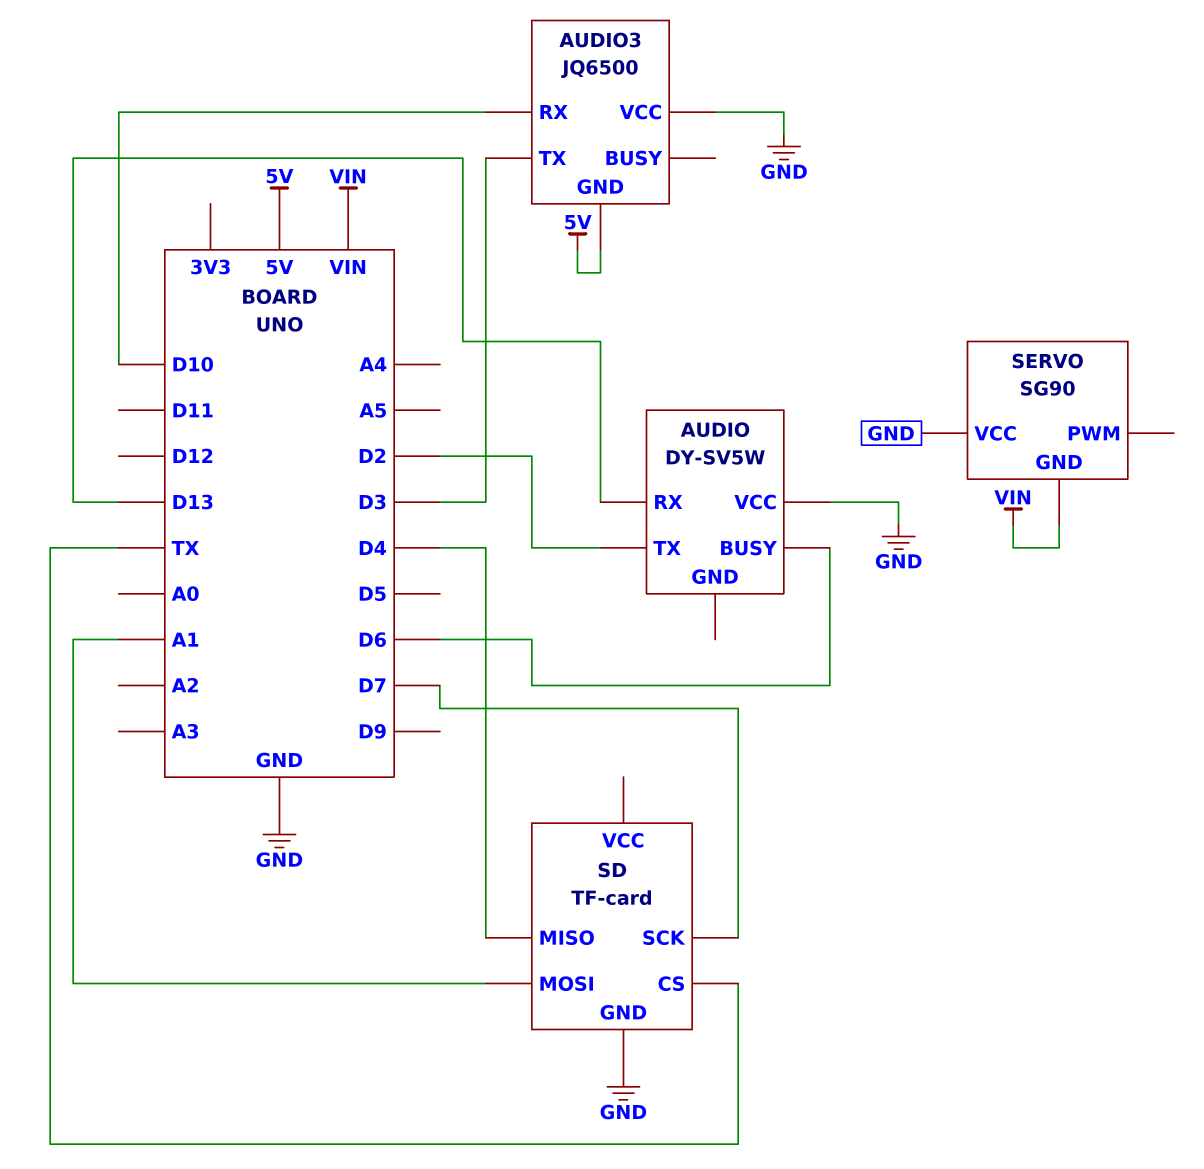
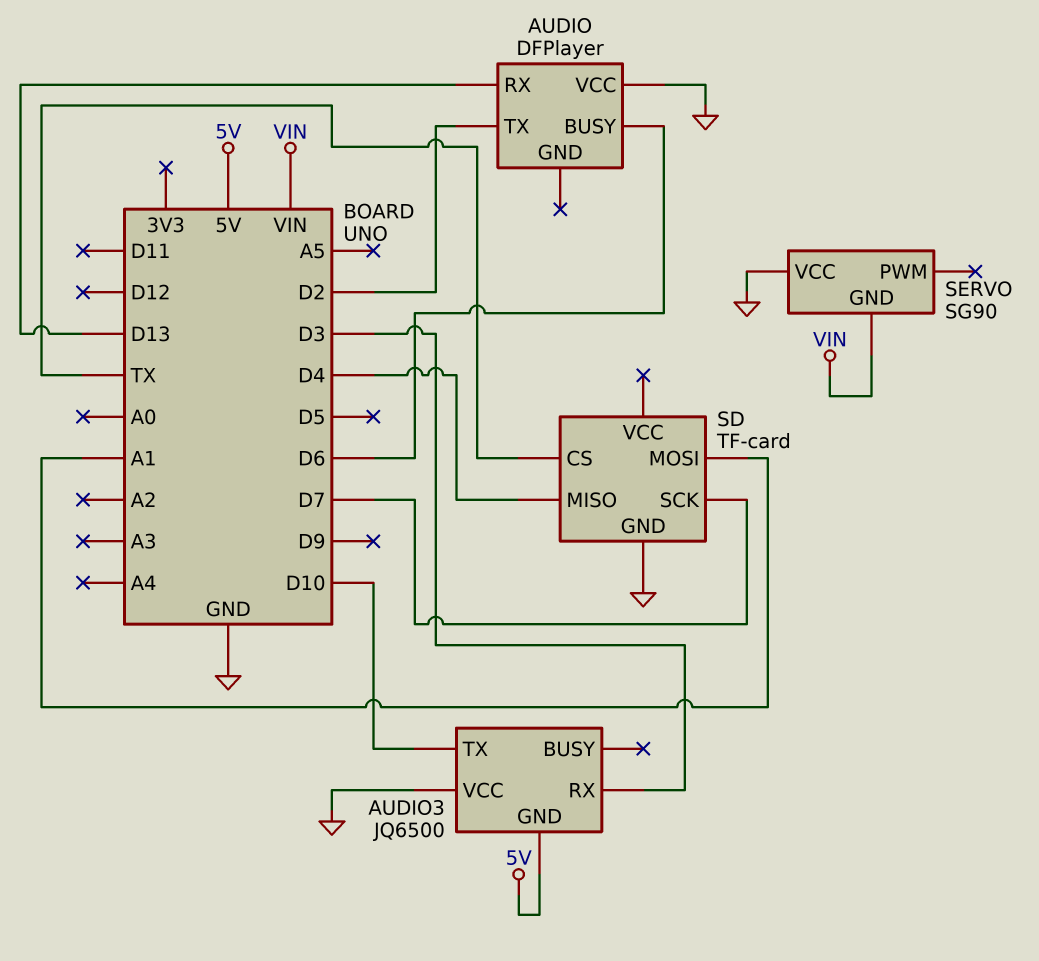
AUDIO: DY-SV5W -> DFPlayer
AUDIO3 pin RX: D10 -> D3
AUDIO3 pin TX: D3 -> D10

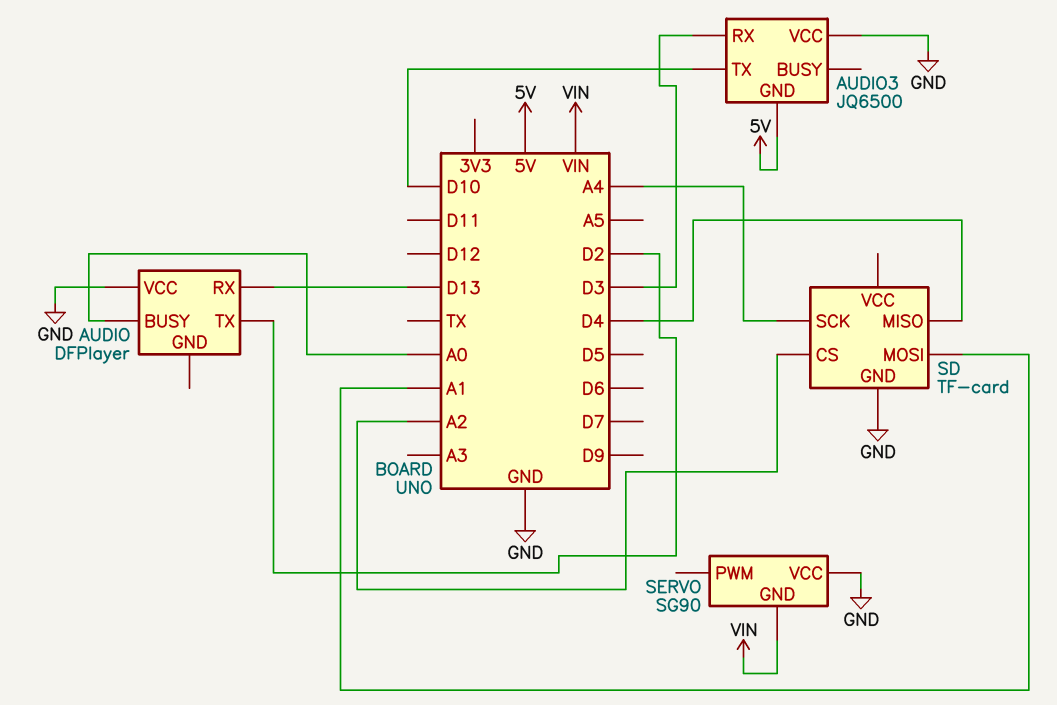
AUDIO pin BUSY: D6 -> A0
SD pin CS: TX -> A2
SD pin SCK: D7 -> A4

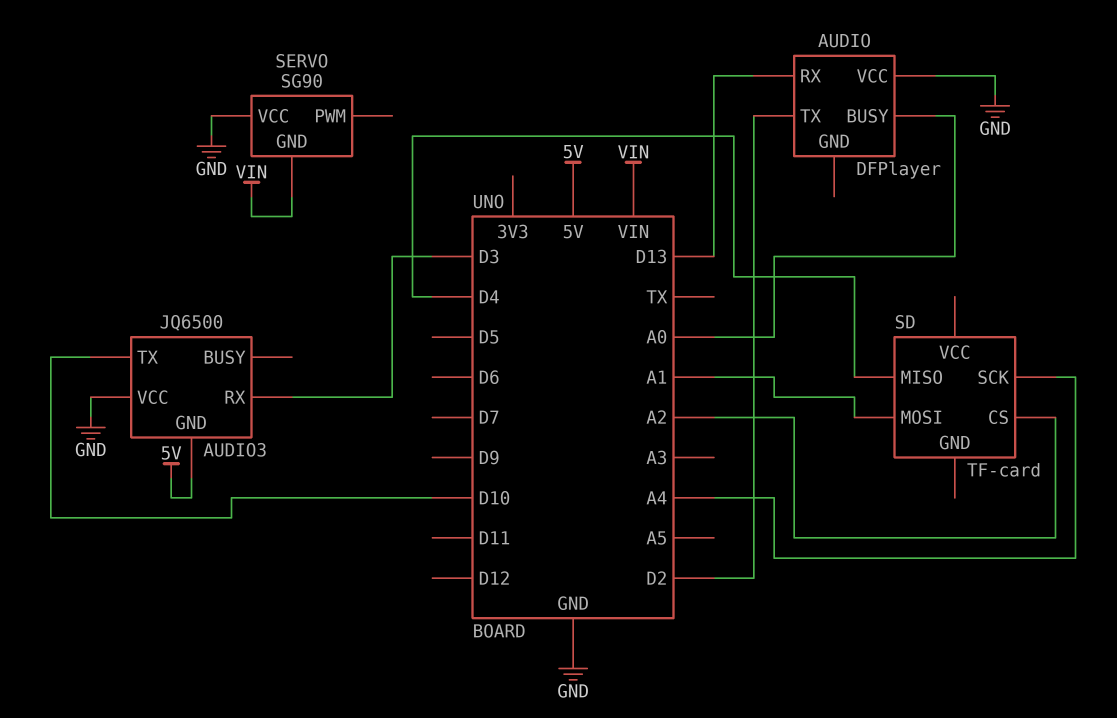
SD pin GND: GND -> none

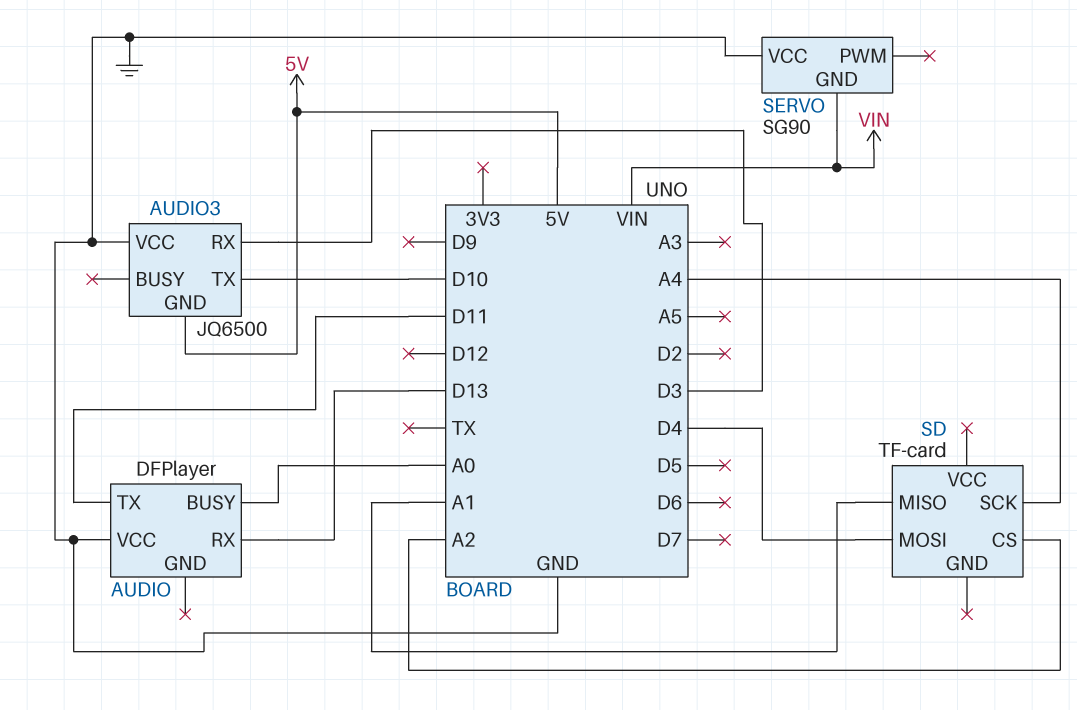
AUDIO pin TX: D2 -> D11
SD pin MISO: D4 -> A1
SD pin MOSI: A1 -> D4

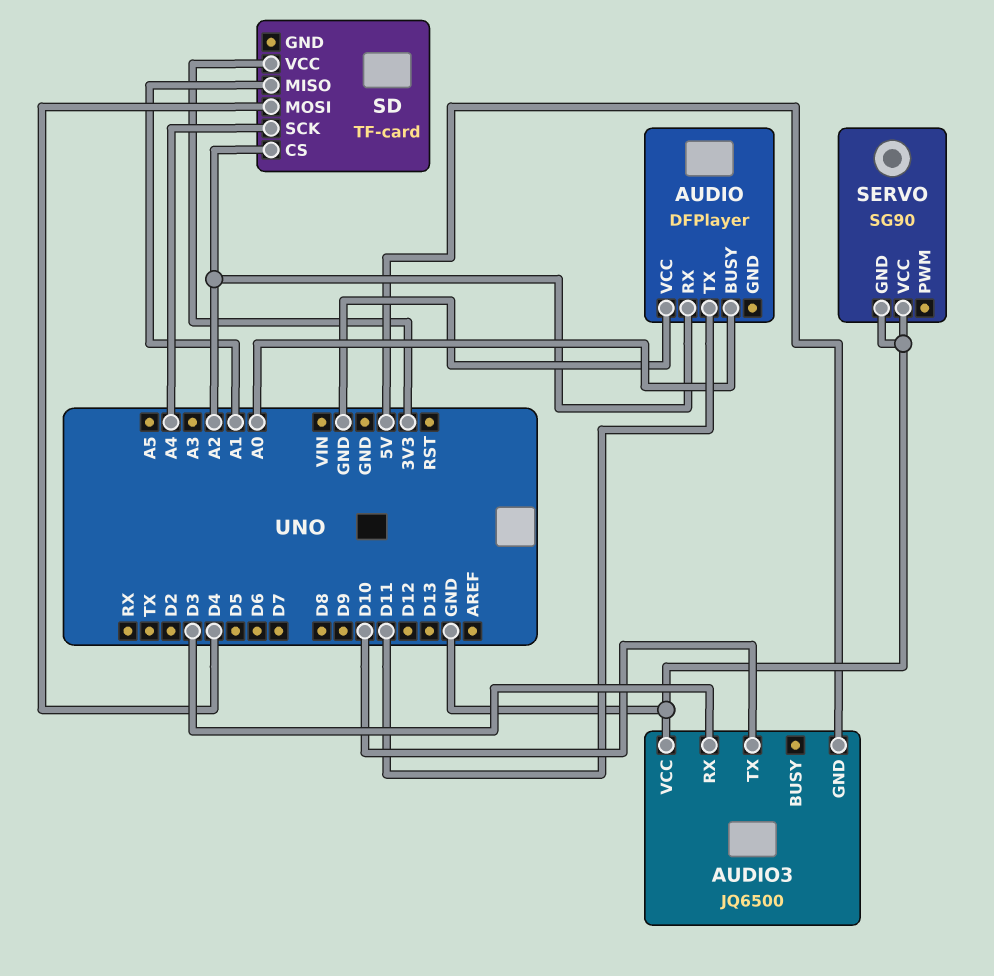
AUDIO pin RX: D13 -> A2
SD pin VCC: none -> 3V3
SERVO pin GND: VIN -> GND

